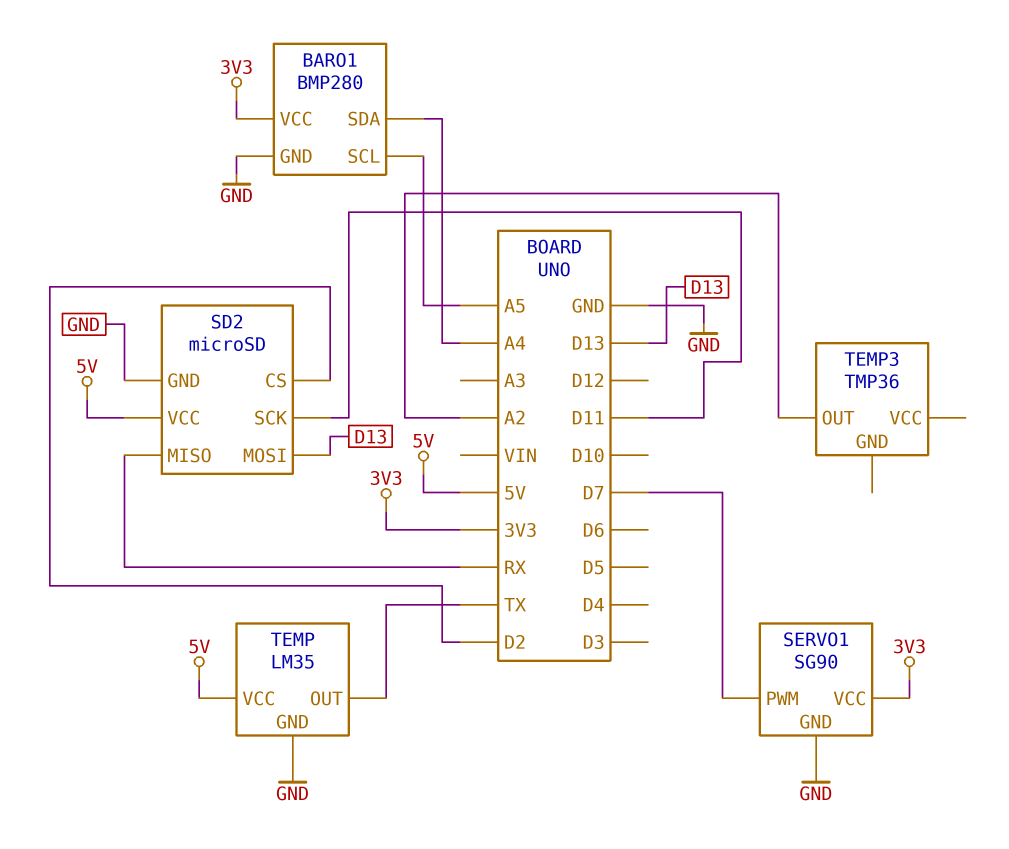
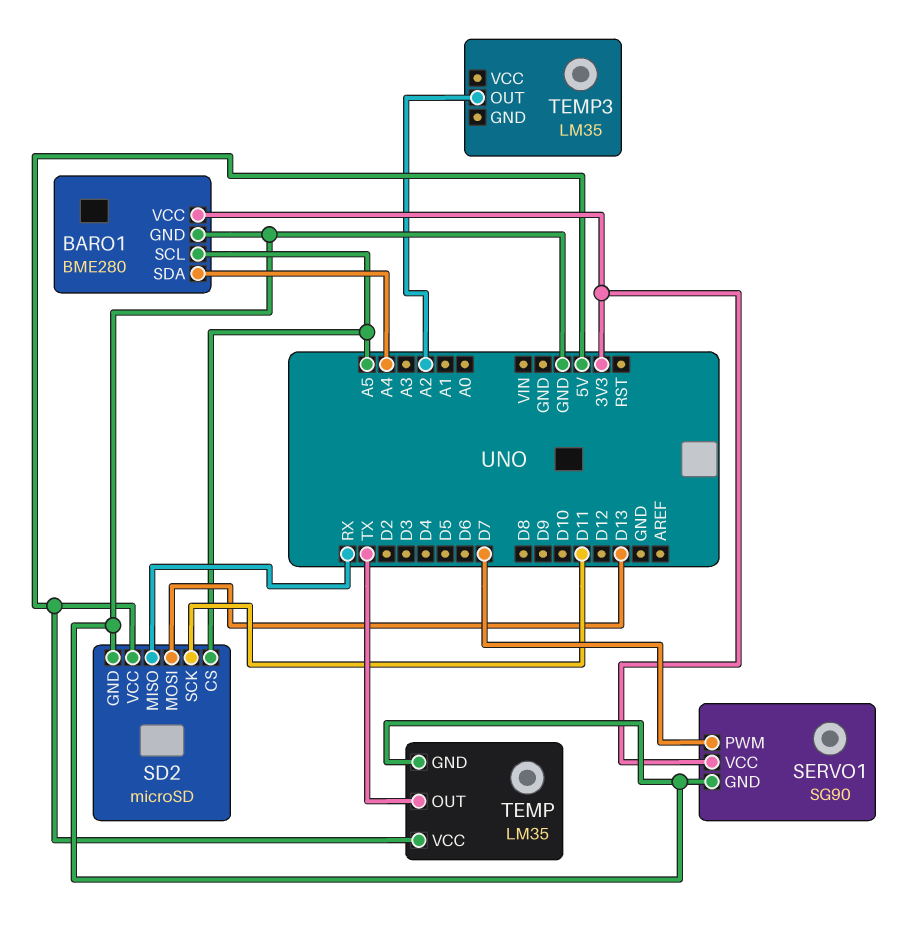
BARO1: BMP280 -> BME280
SD2 pin CS: D2 -> A5
TEMP3: TMP36 -> LM35

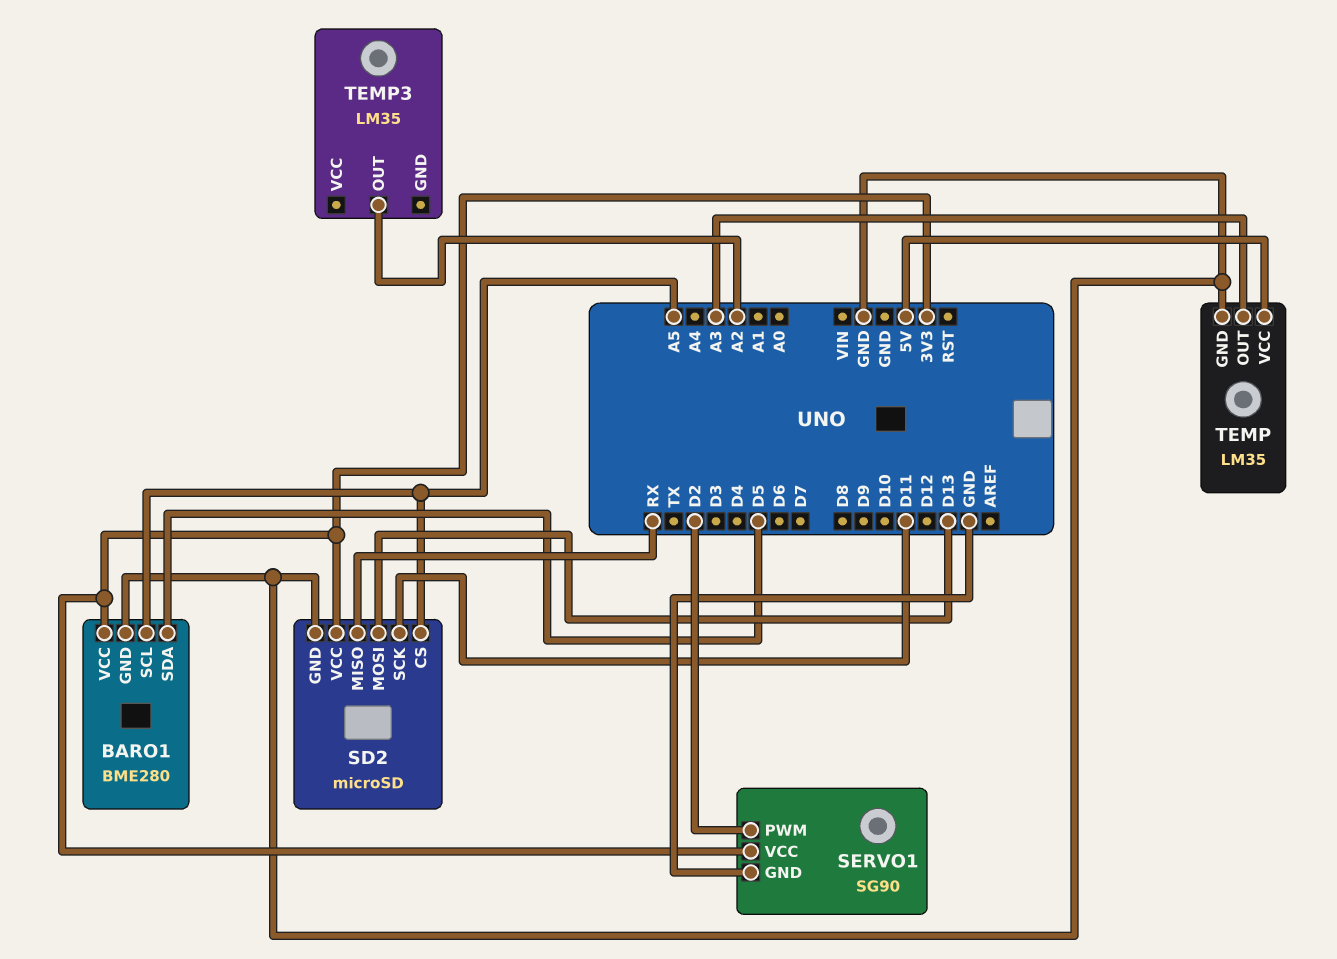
BARO1 pin SDA: A4 -> D5
SD2 pin VCC: 5V -> 3V3
SERVO1 pin PWM: D7 -> D2
TEMP pin OUT: TX -> A3

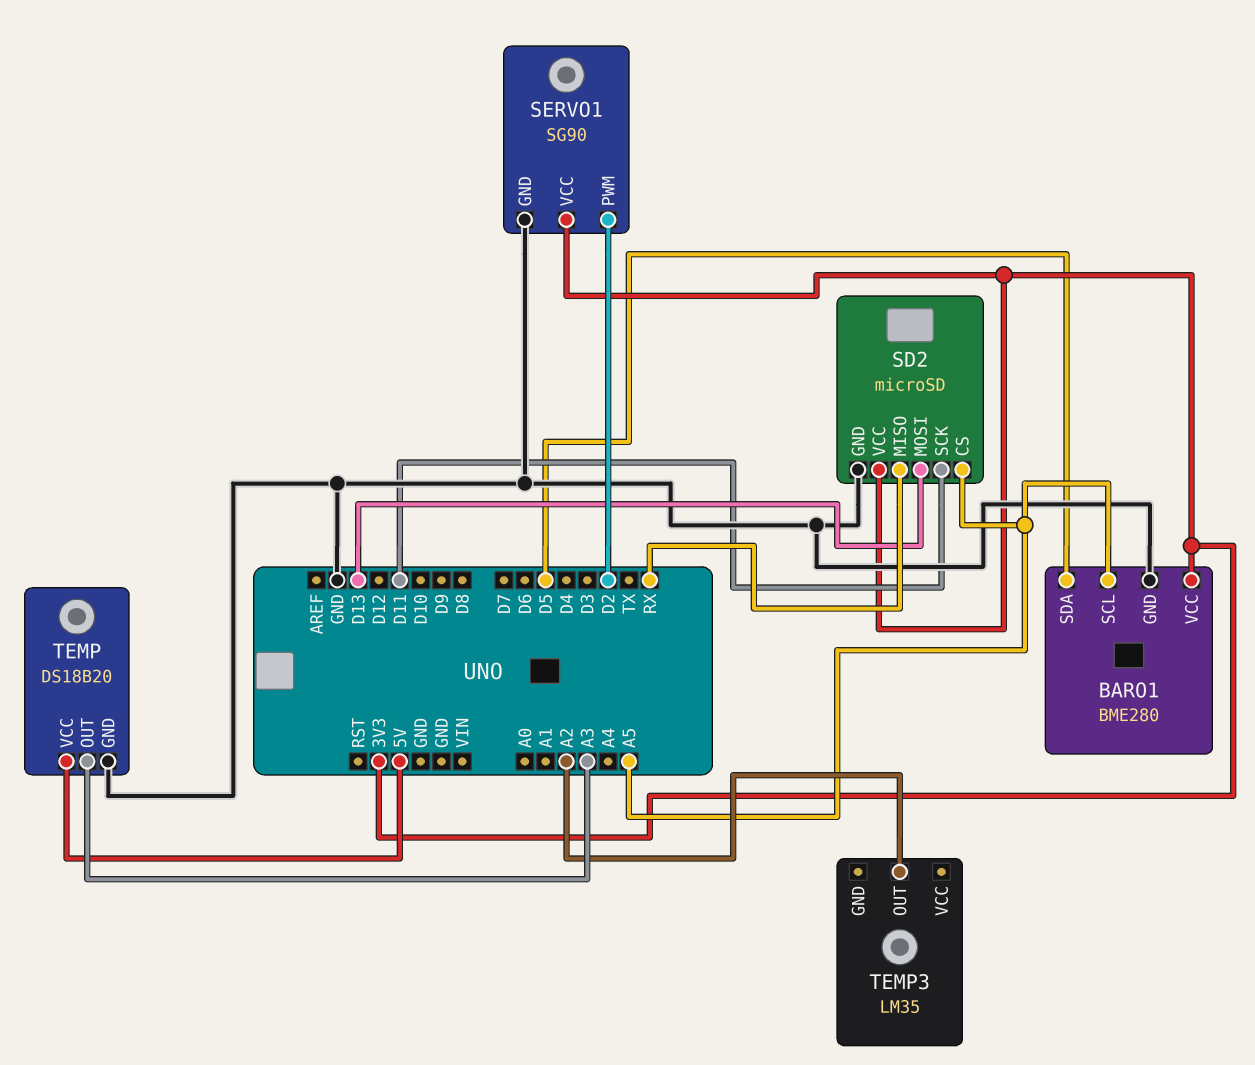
TEMP: LM35 -> DS18B20

